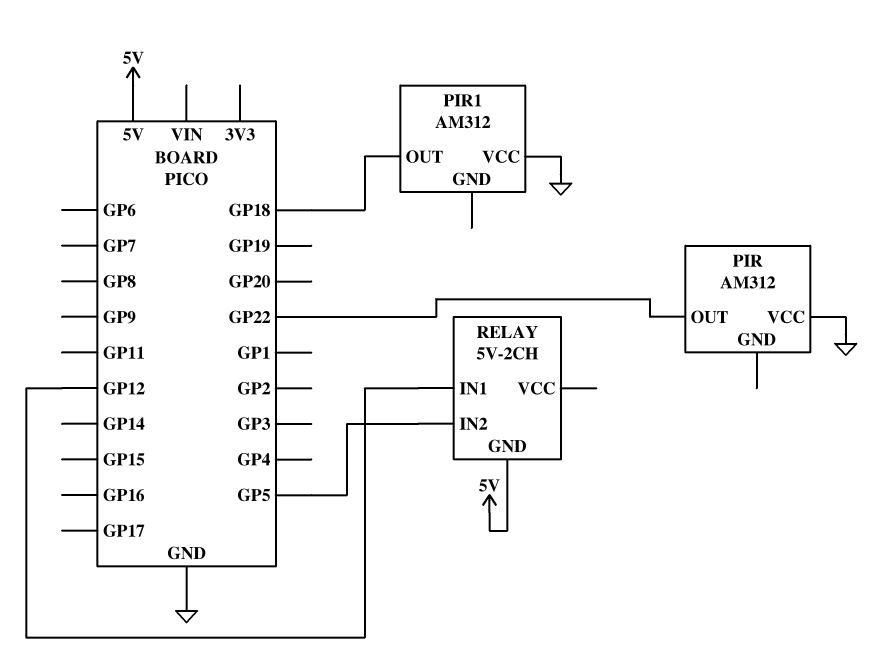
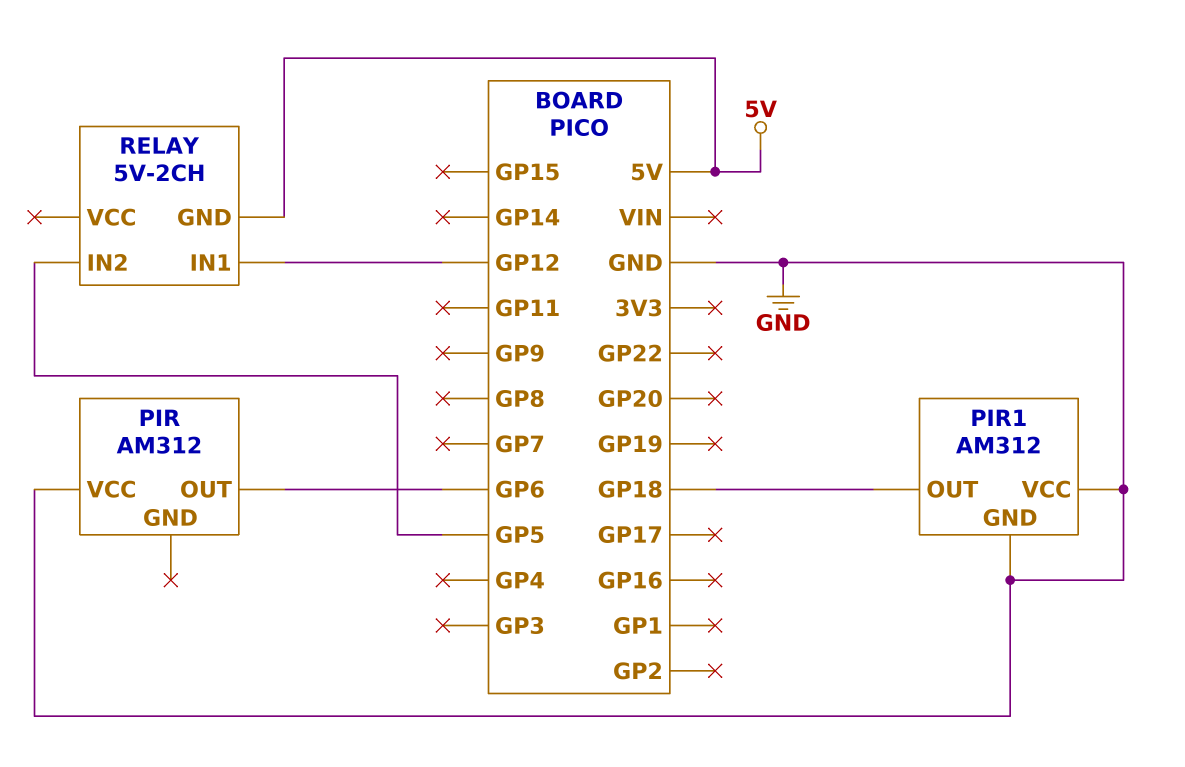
PIR pin OUT: GP22 -> GP6
PIR1 pin GND: none -> GND

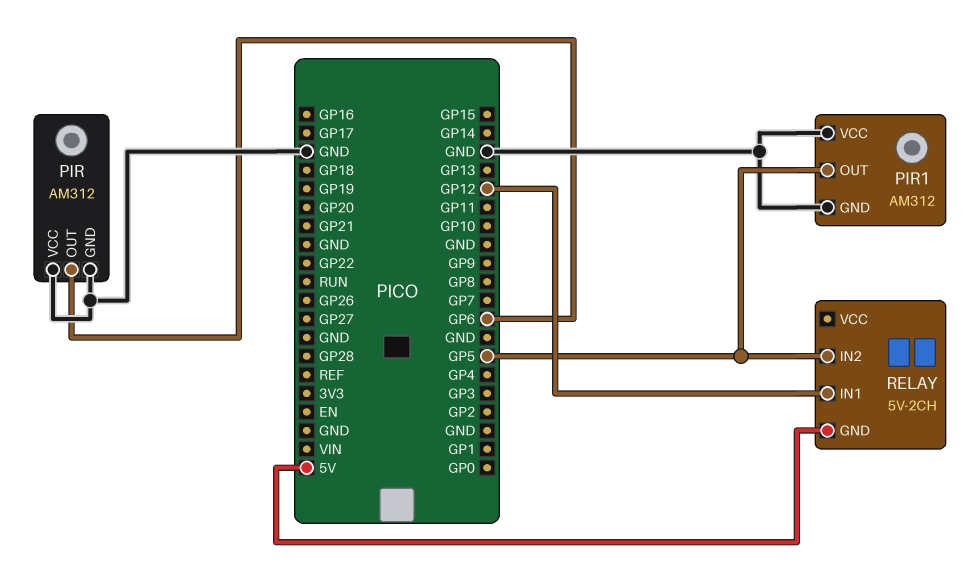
PIR pin GND: none -> GND
PIR1 pin OUT: GP18 -> GP5

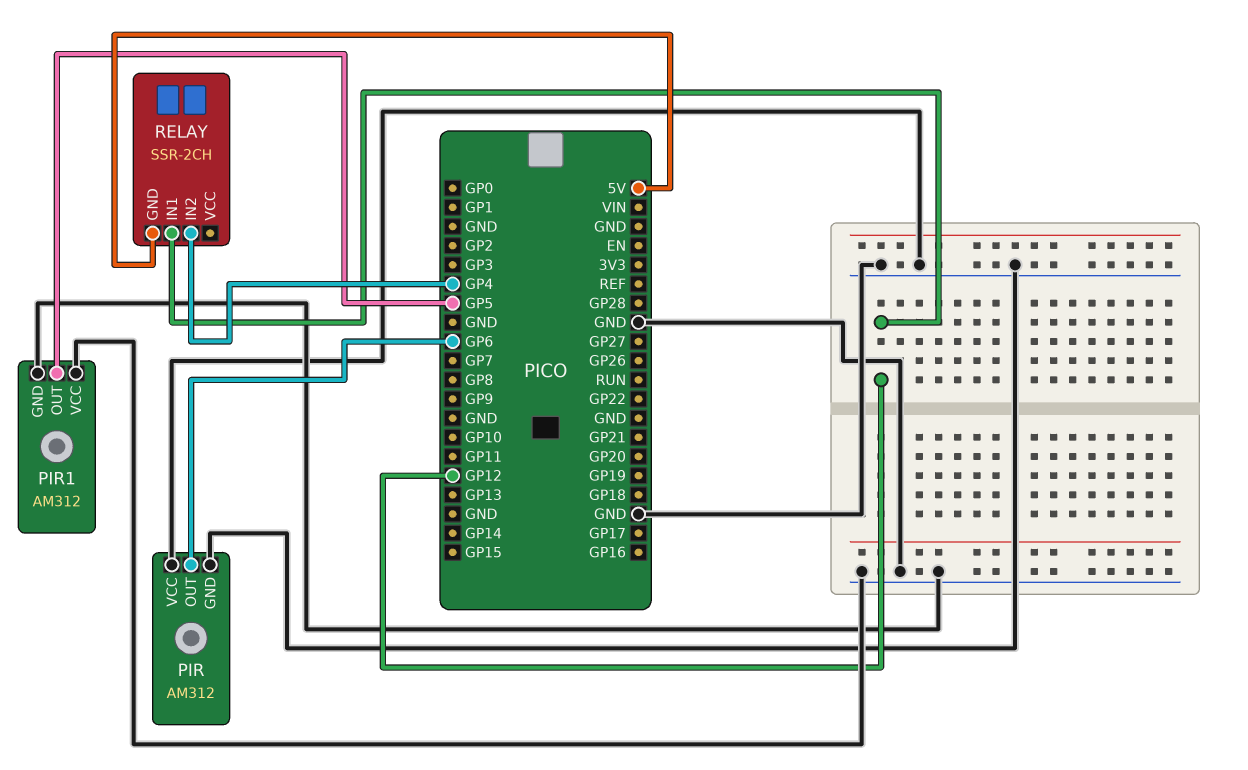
RELAY: 5V-2CH -> SSR-2CH
RELAY pin IN2: GP5 -> GP4

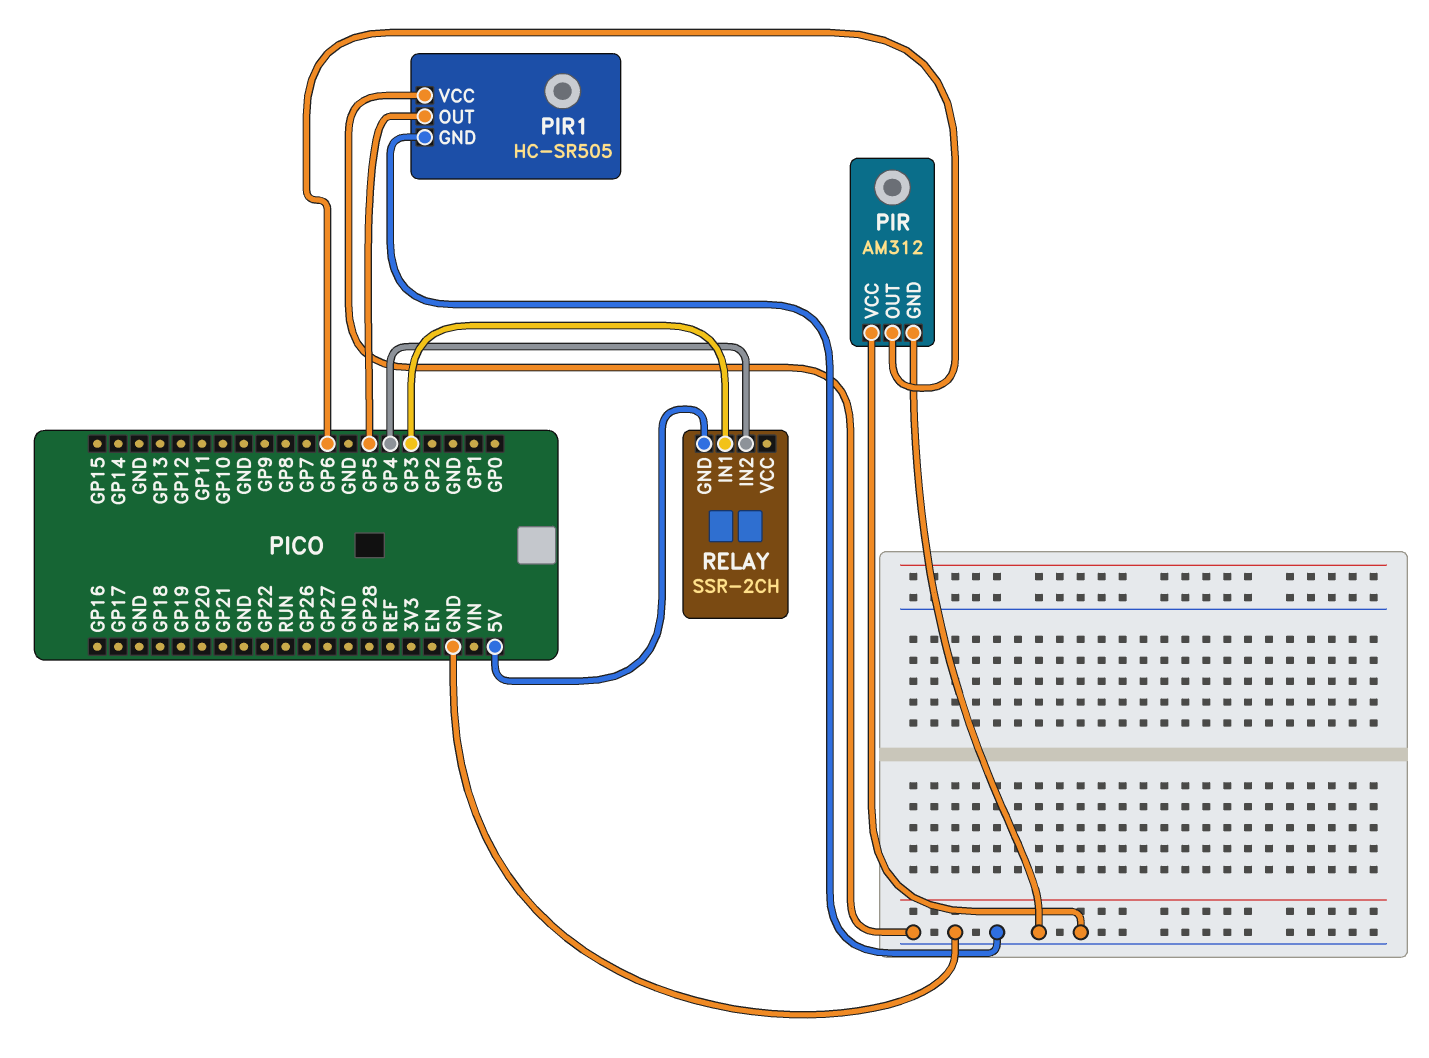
PIR1: AM312 -> HC-SR505
RELAY pin IN1: GP12 -> GP3

